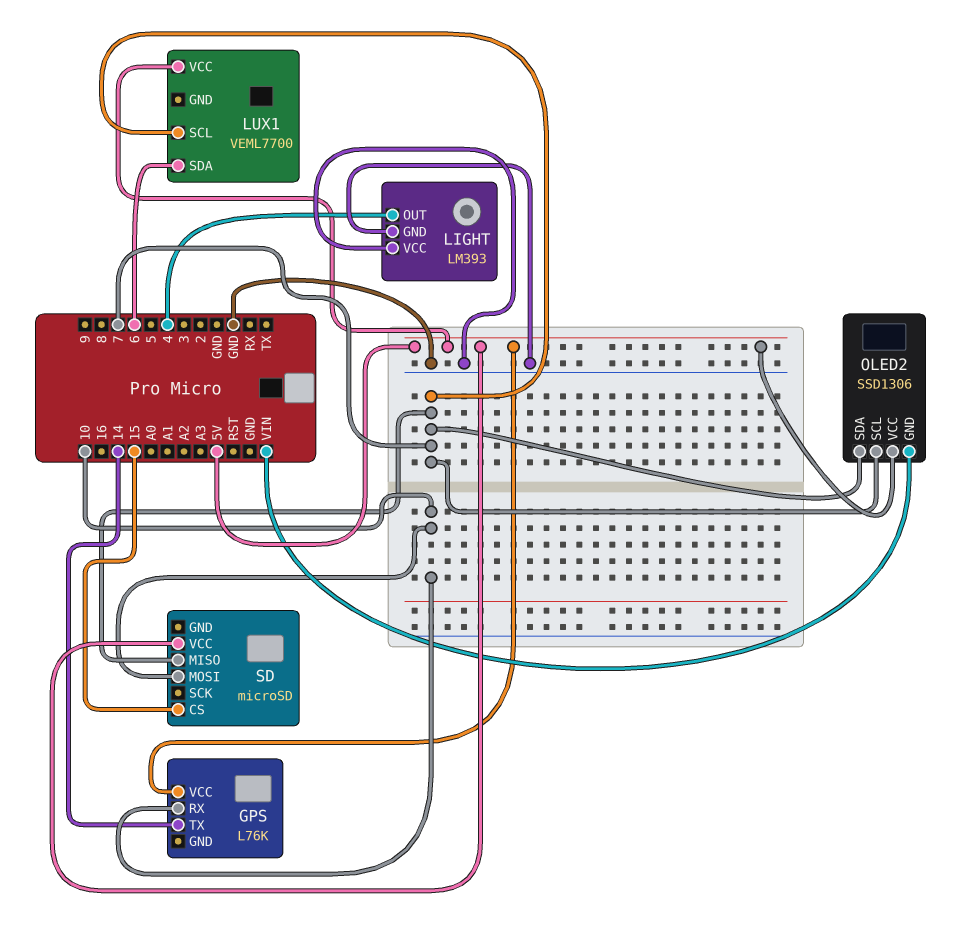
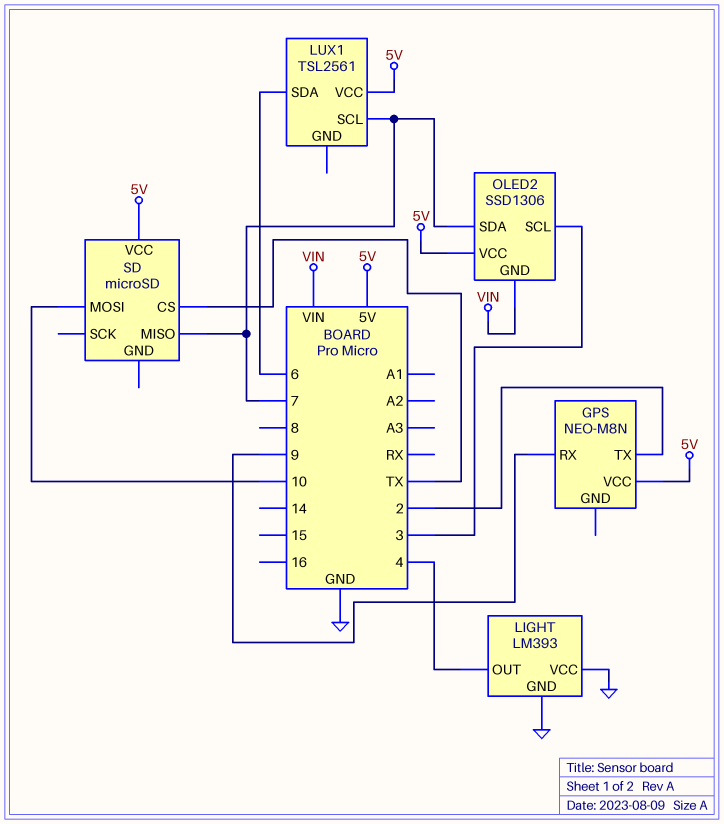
GPS: L76K -> NEO-M8N
GPS pin RX: 10 -> 9
GPS pin TX: 14 -> 2
LUX1: VEML7700 -> TSL2561
OLED2 pin SCL: 7 -> 3
SD pin CS: 15 -> TX

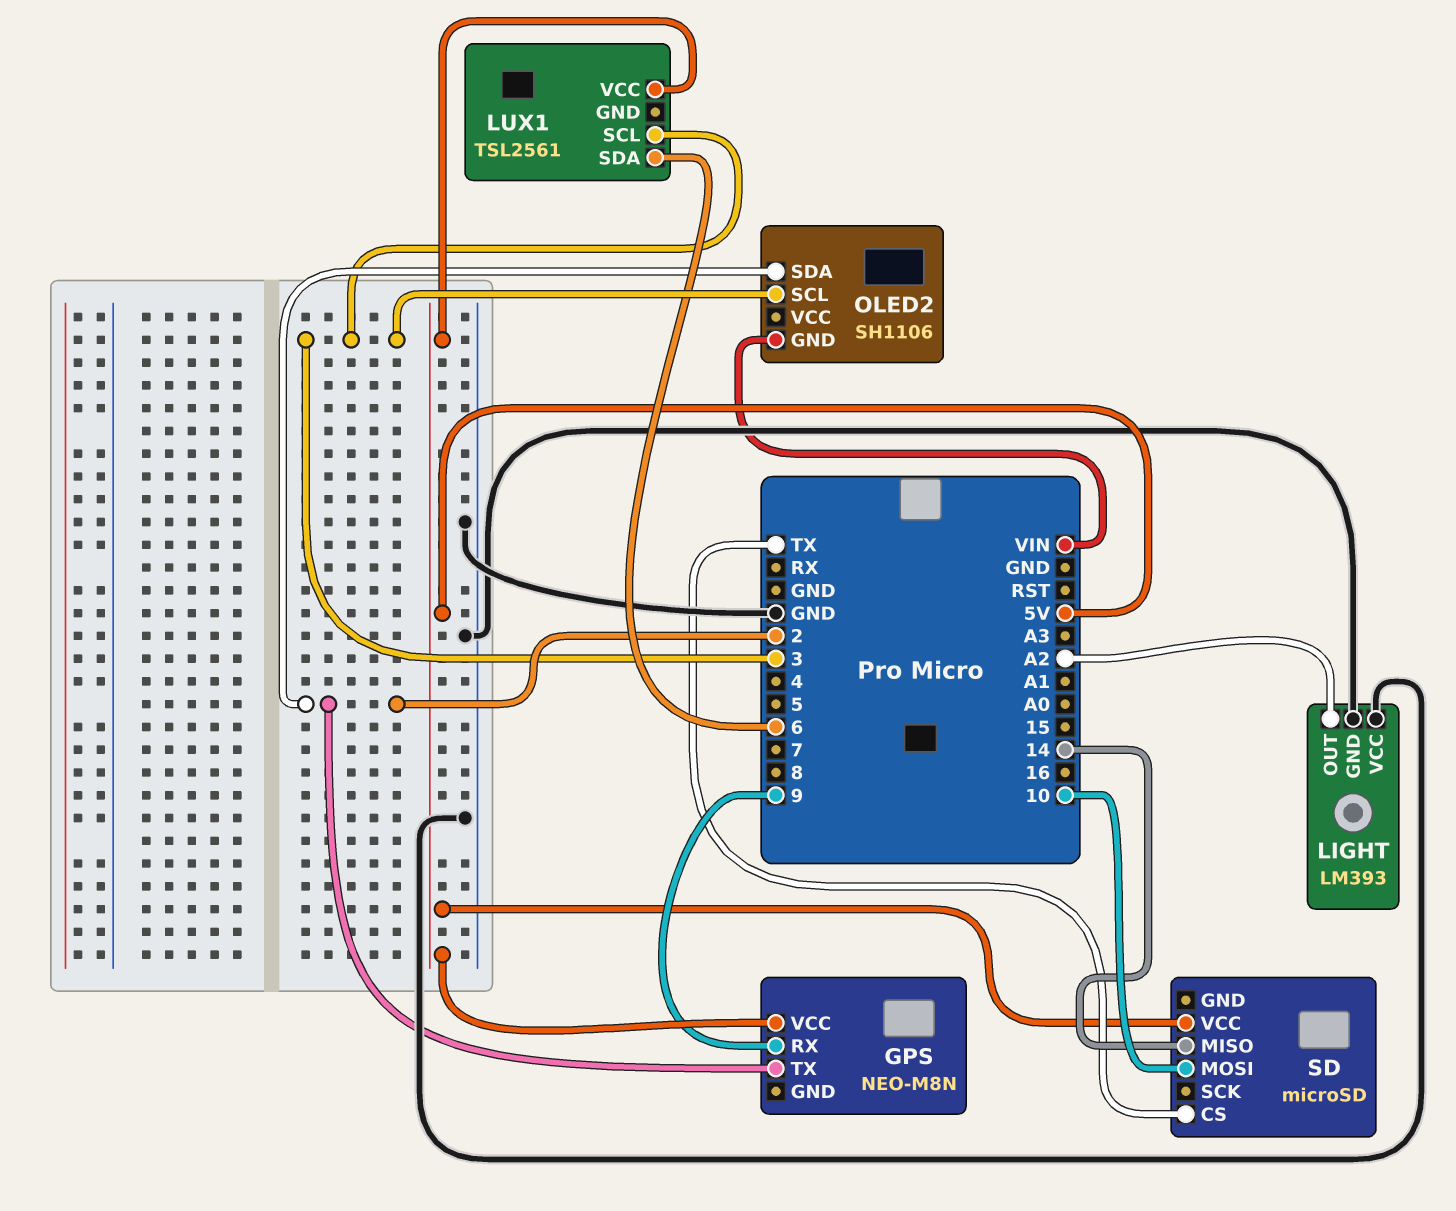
LIGHT pin OUT: 4 -> A2
LUX1 pin SCL: 7 -> 3
OLED2: SSD1306 -> SH1106
OLED2 pin SDA: 7 -> 2
OLED2 pin VCC: 5V -> none
SD pin MISO: 7 -> 14

